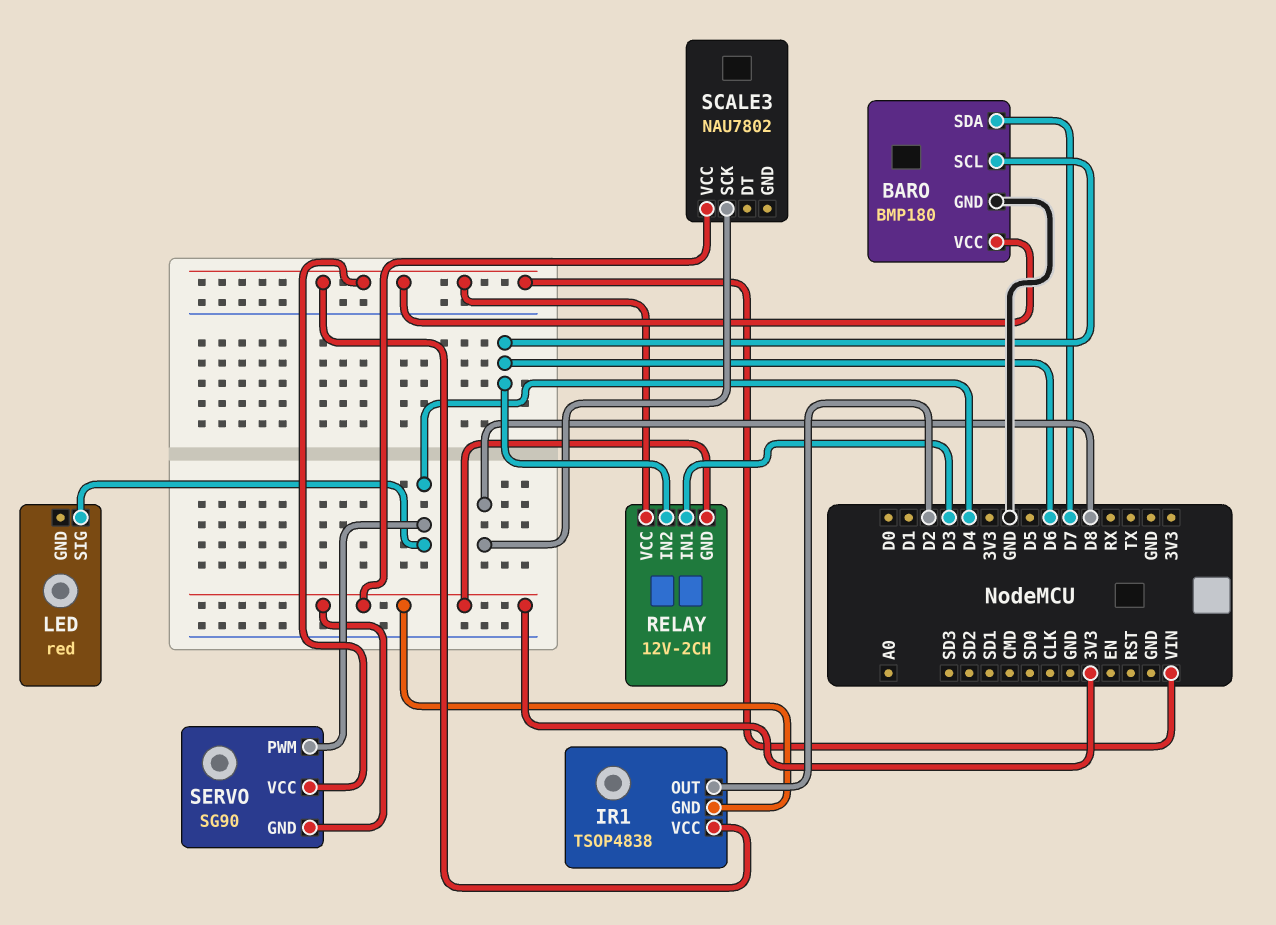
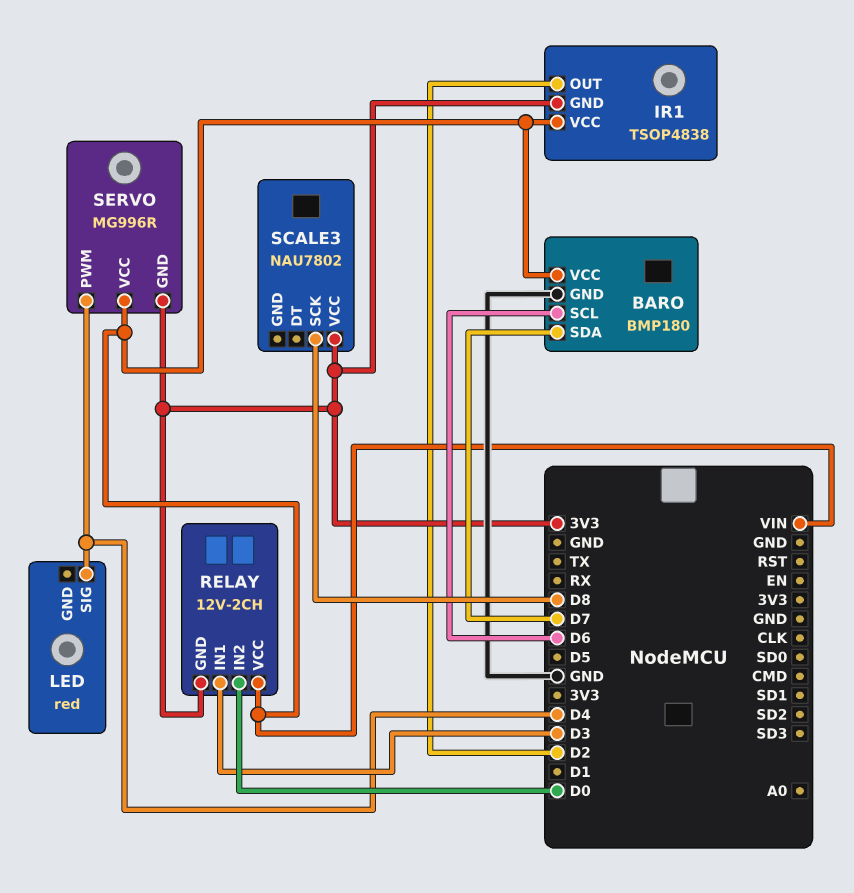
RELAY pin IN2: D6 -> D0
SERVO: SG90 -> MG996R

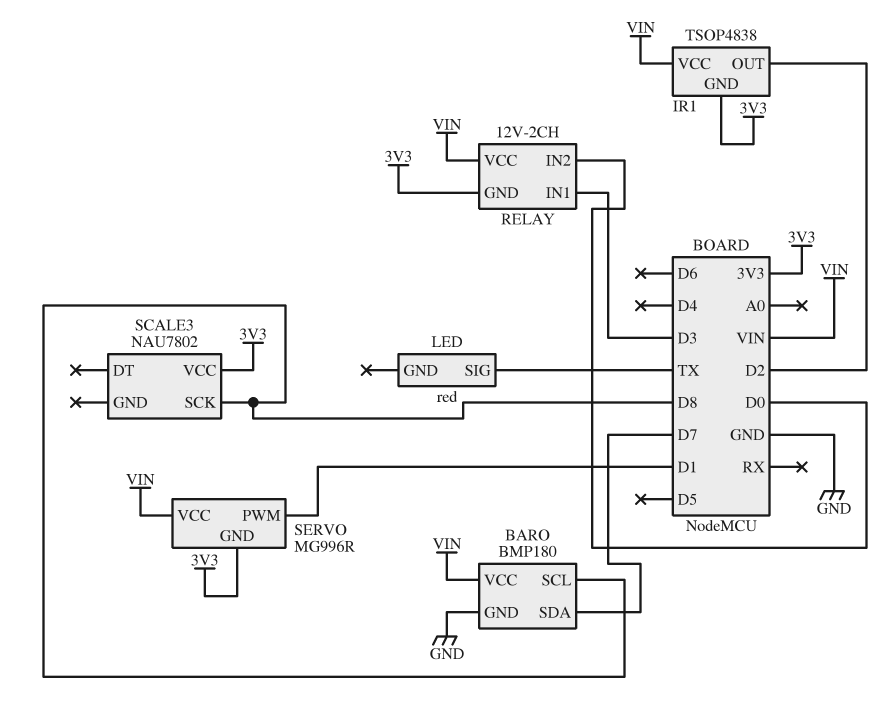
BARO pin SCL: D6 -> D8
LED pin SIG: D4 -> TX
SERVO pin PWM: D4 -> D1

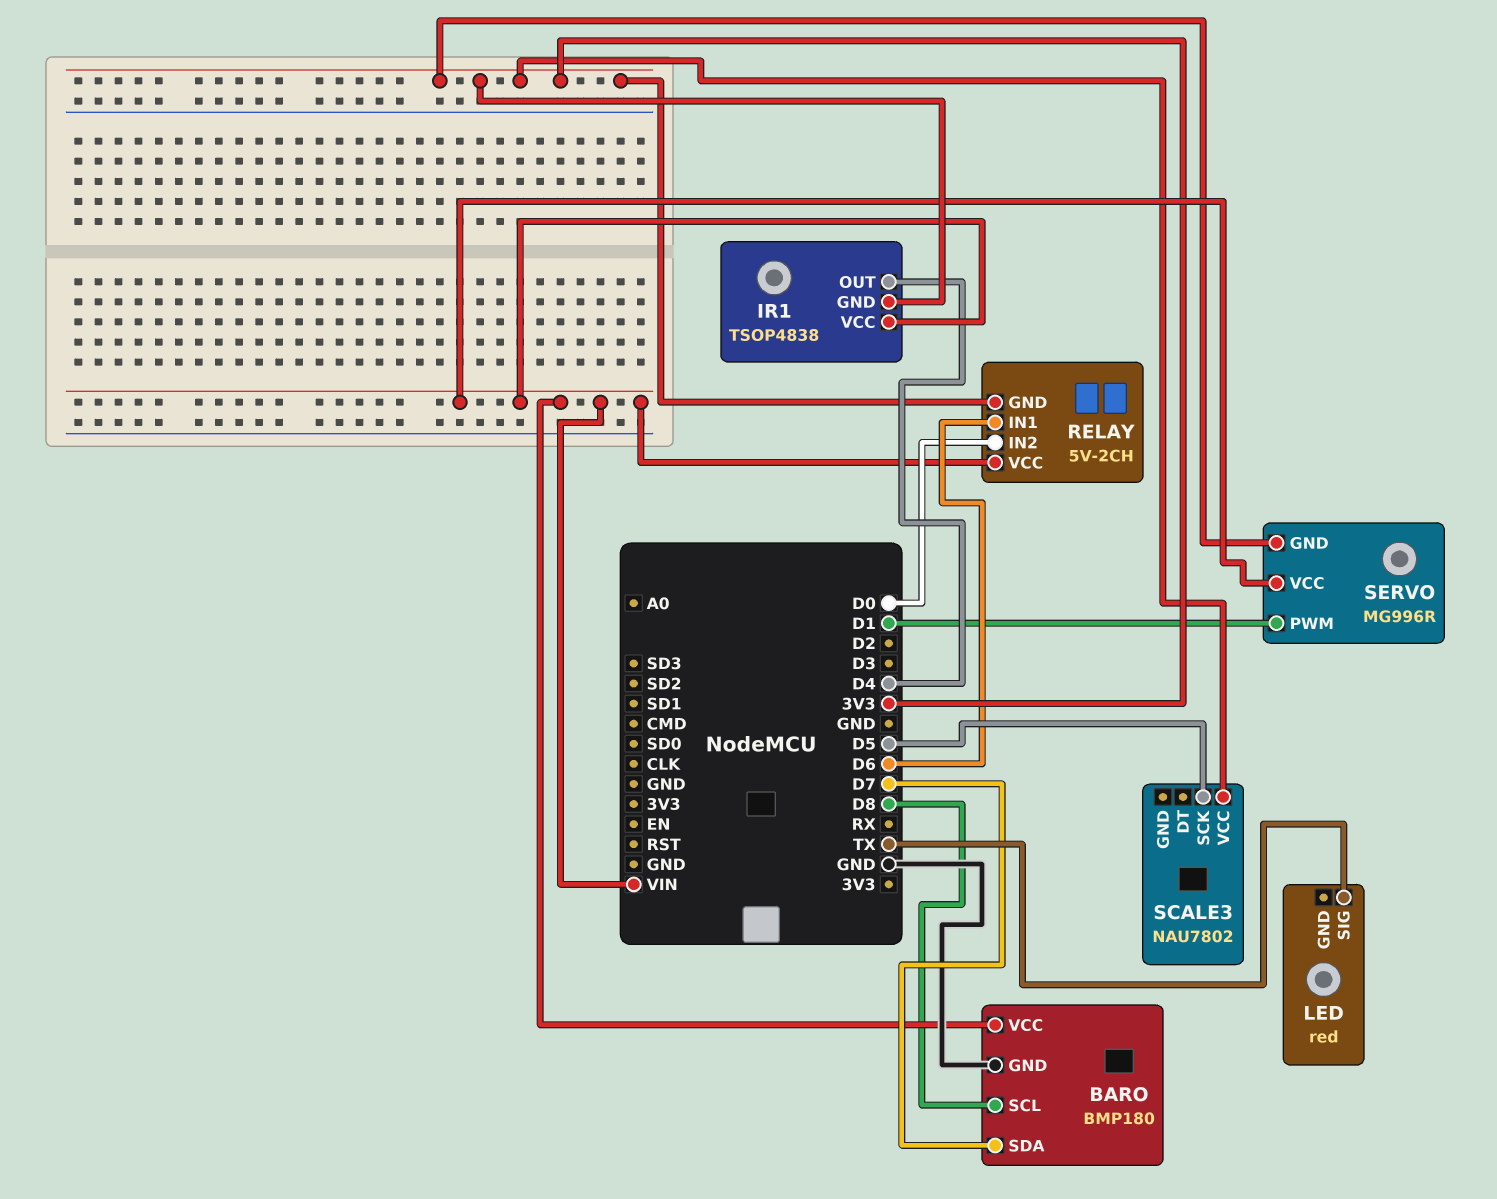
IR1 pin OUT: D2 -> D4
RELAY: 12V-2CH -> 5V-2CH
RELAY pin IN1: D3 -> D6
SCALE3 pin SCK: D8 -> D5

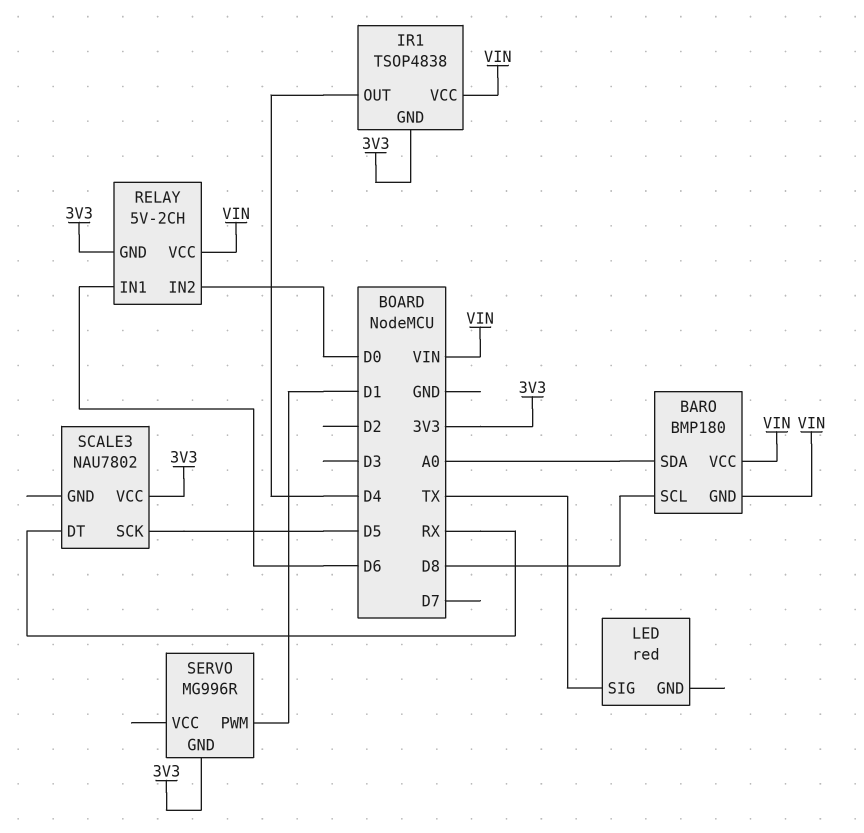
BARO pin GND: GND -> VIN
BARO pin SDA: D7 -> A0
SCALE3 pin DT: none -> RX
SERVO pin VCC: VIN -> none

